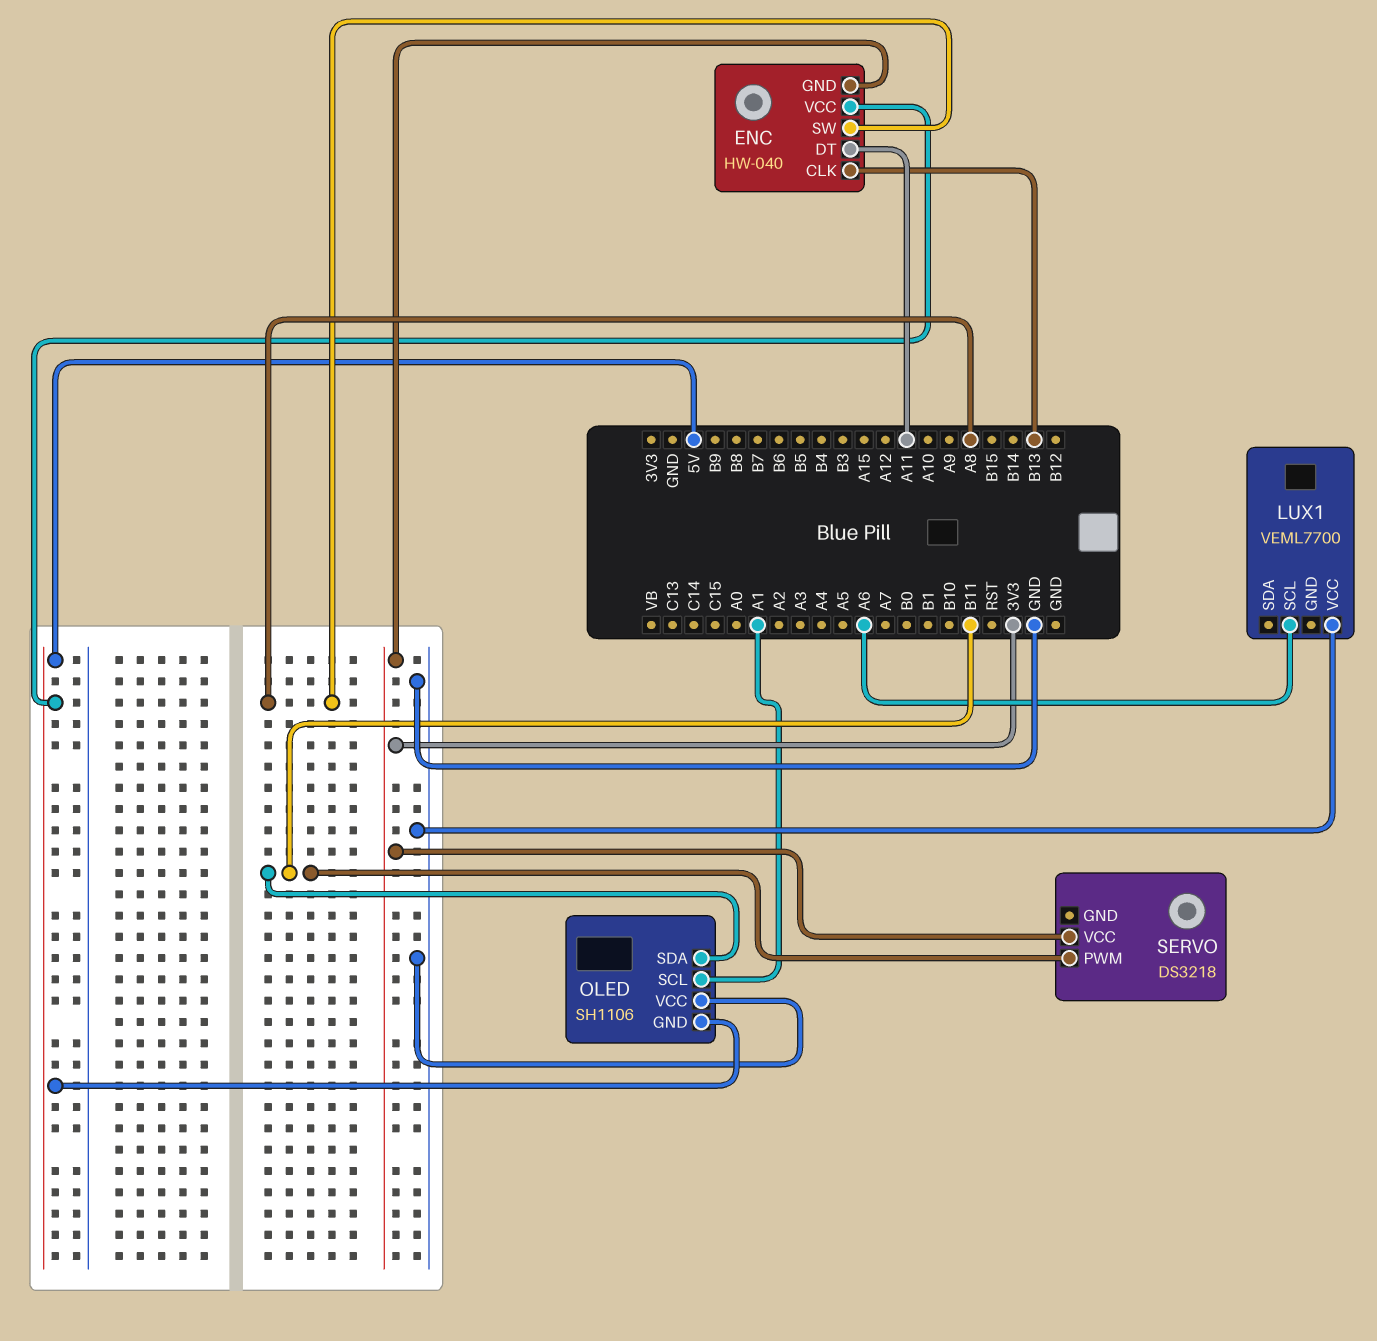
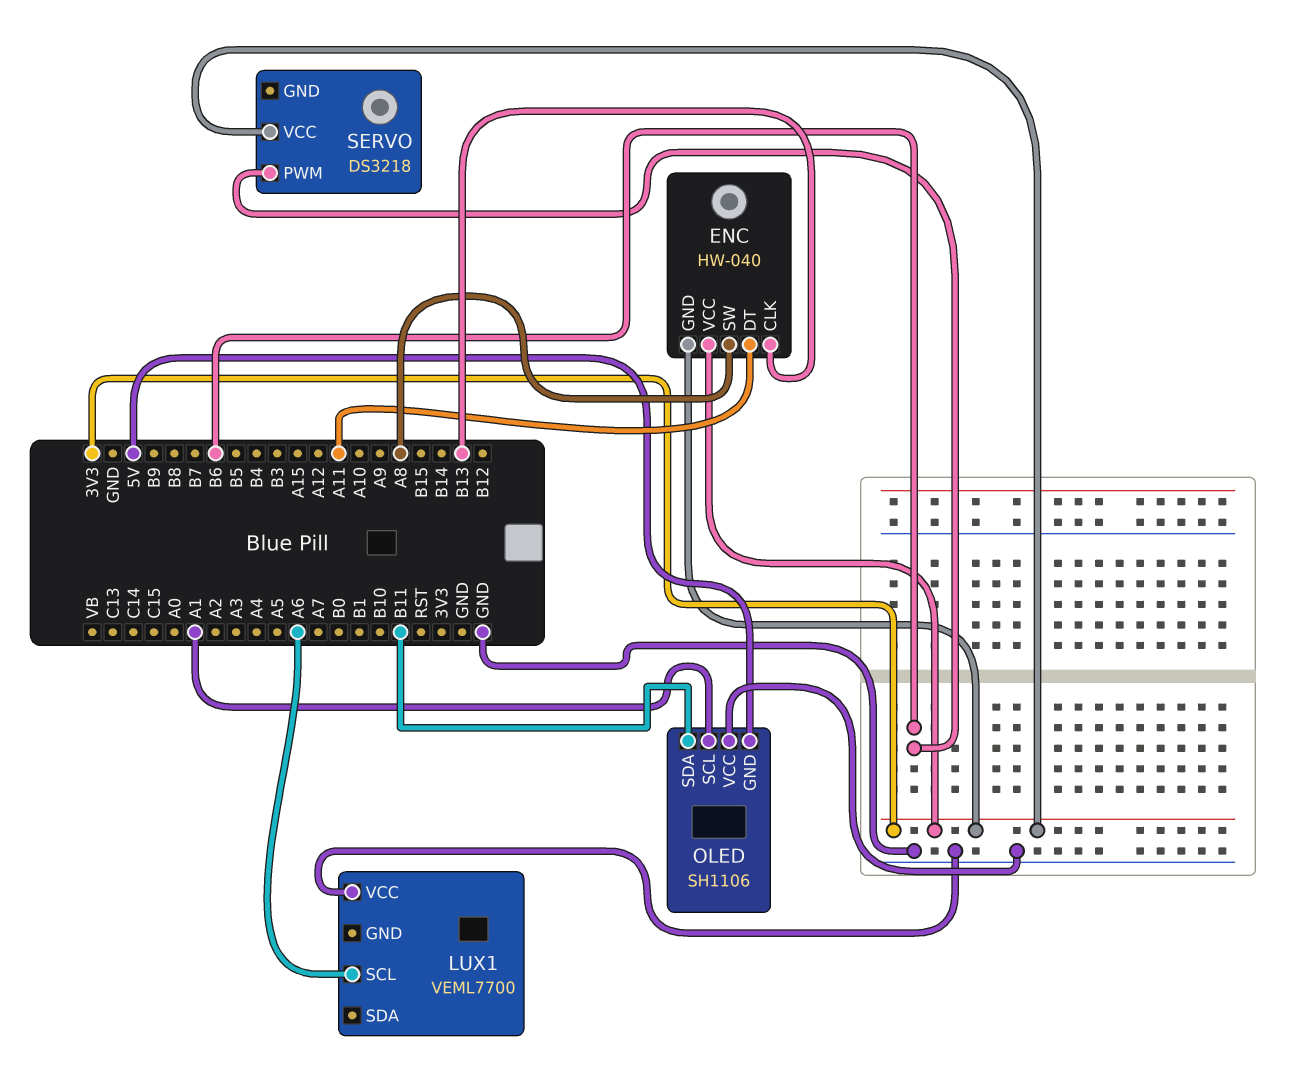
ENC pin VCC: 5V -> 3V3
SERVO pin PWM: B11 -> B6

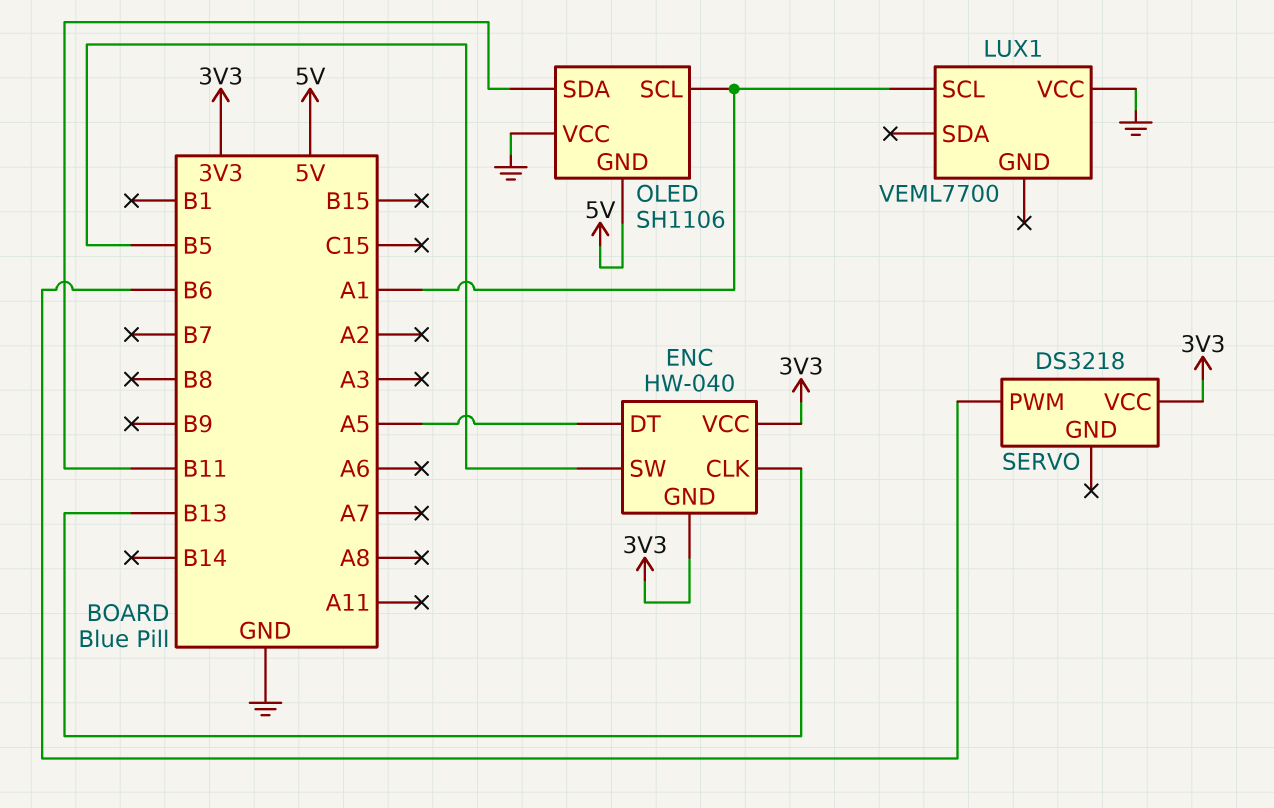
ENC pin DT: A11 -> A5
ENC pin SW: A8 -> B5
LUX1 pin SCL: A6 -> A1

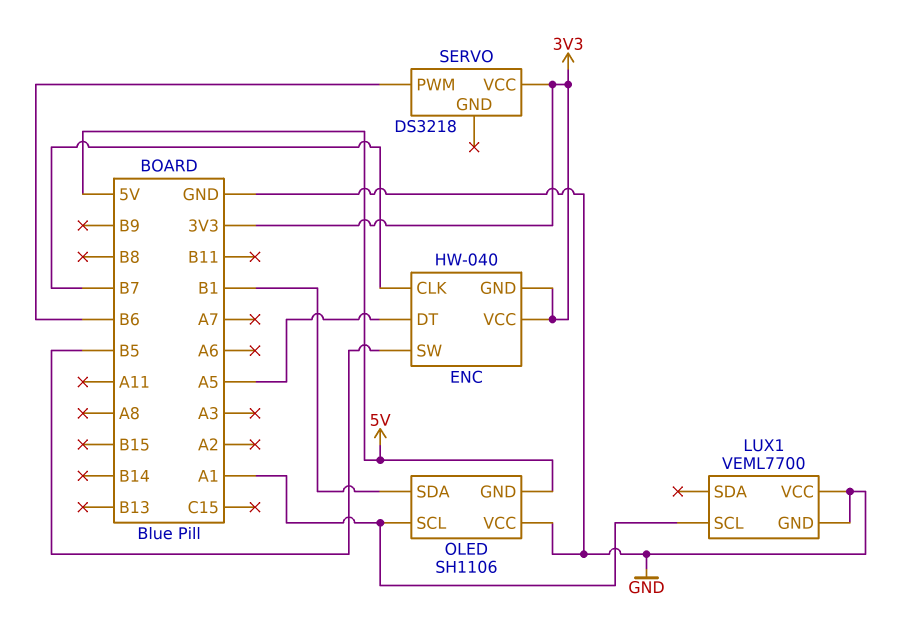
ENC pin CLK: B13 -> B7
LUX1 pin GND: none -> GND
OLED pin SDA: B11 -> B1

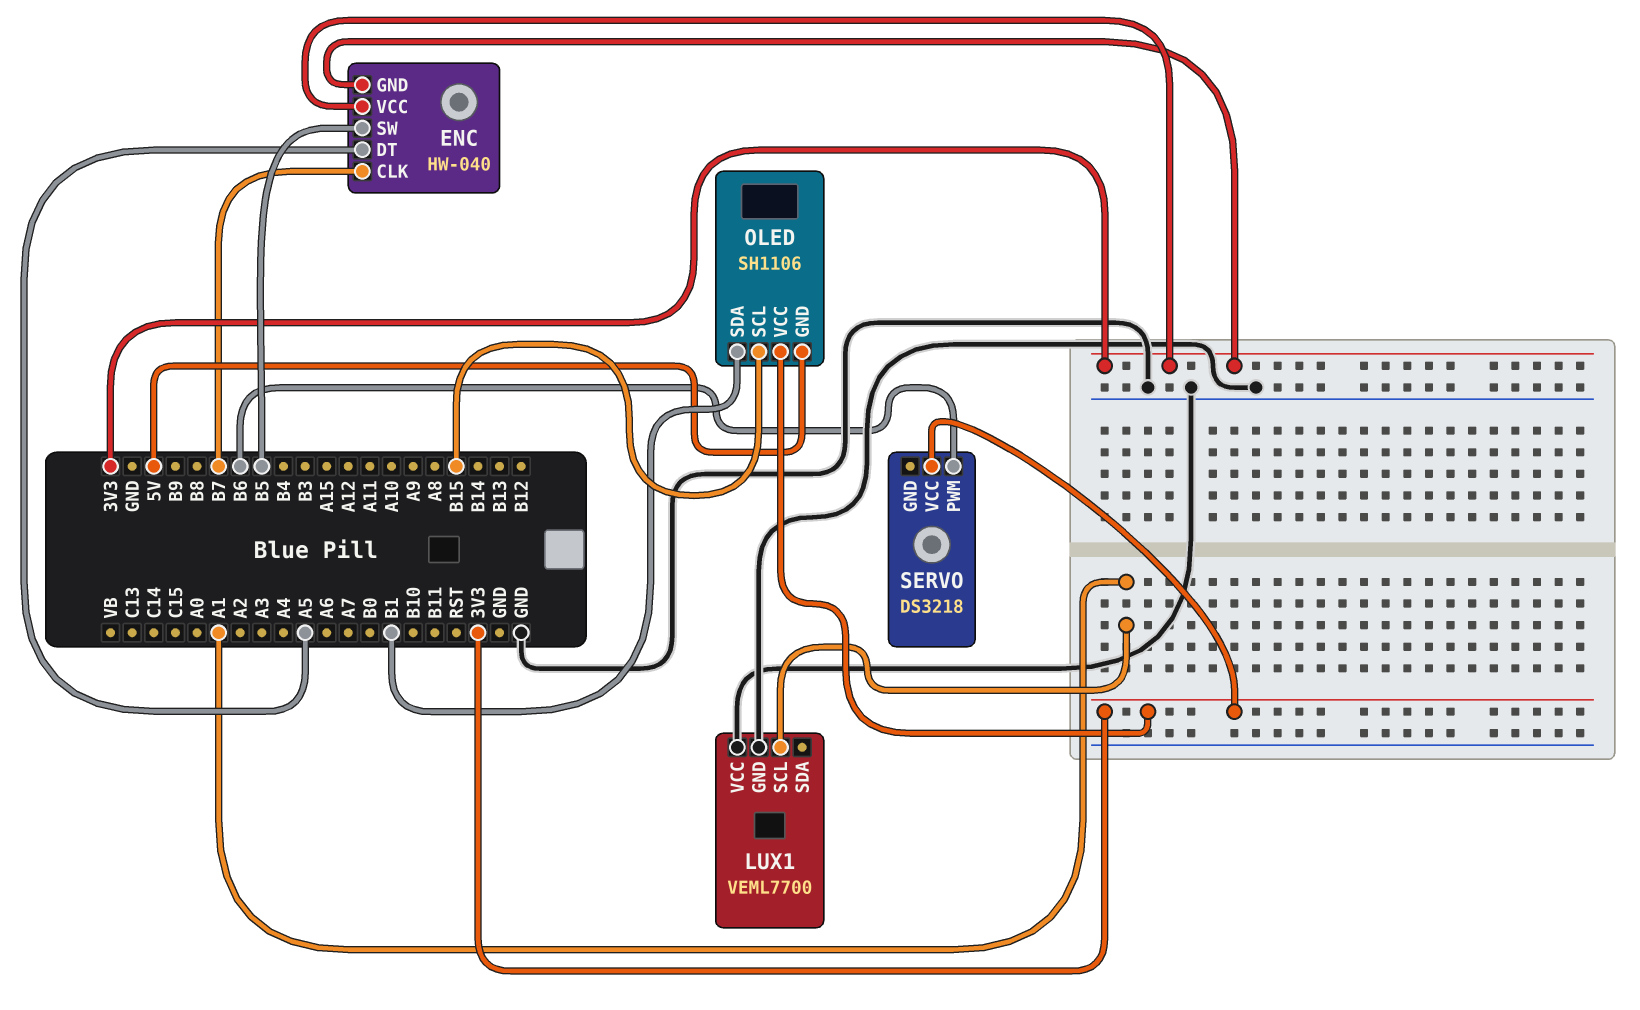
OLED pin SCL: A1 -> B15
OLED pin VCC: GND -> 3V3

